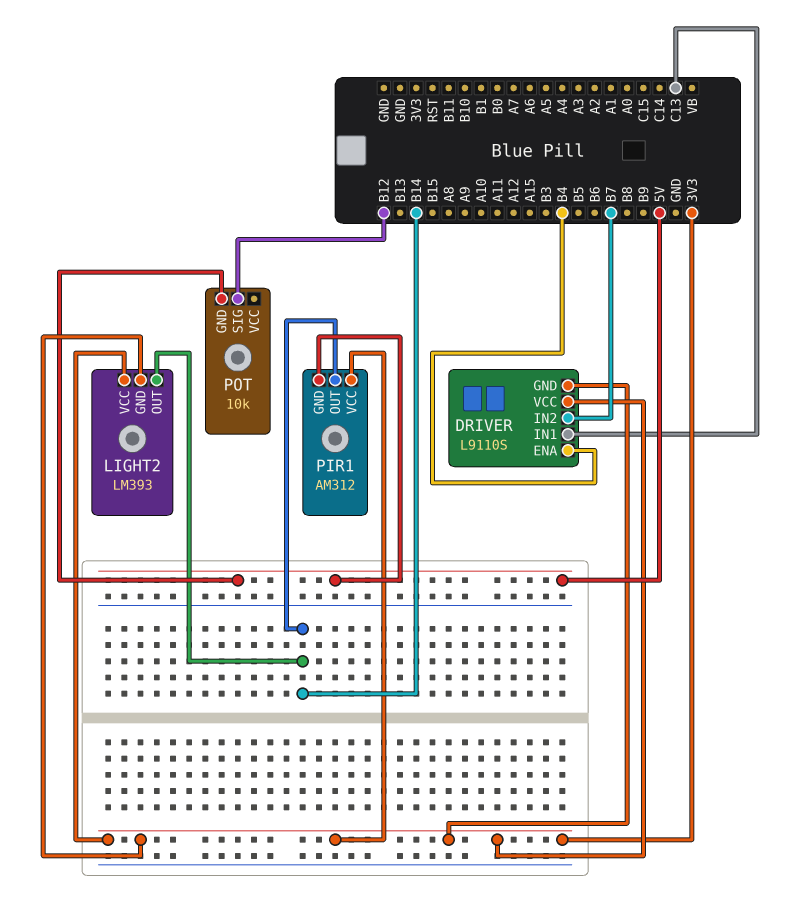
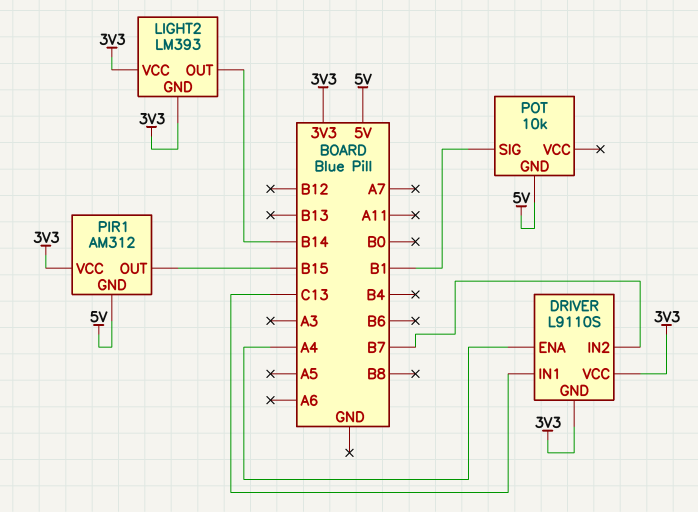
DRIVER pin ENA: B4 -> A4
PIR1 pin OUT: B14 -> B15
POT pin SIG: B12 -> B1

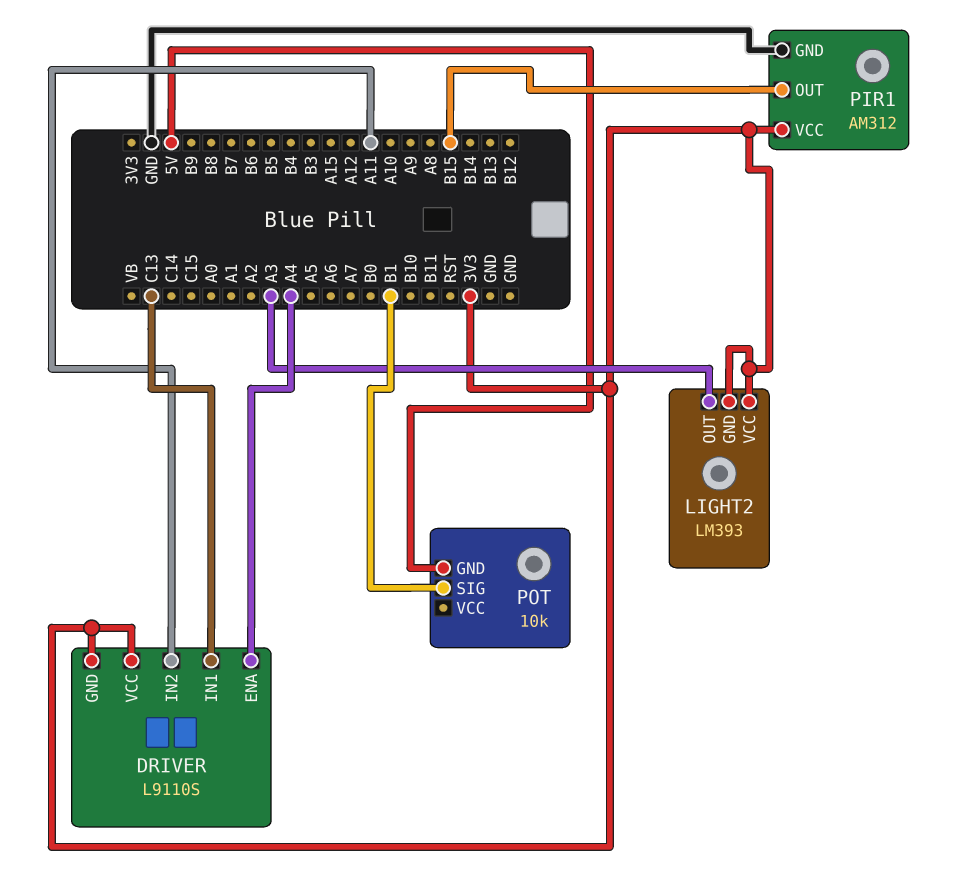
DRIVER pin IN2: B7 -> A11
LIGHT2 pin OUT: B14 -> A3
PIR1 pin GND: 5V -> GND

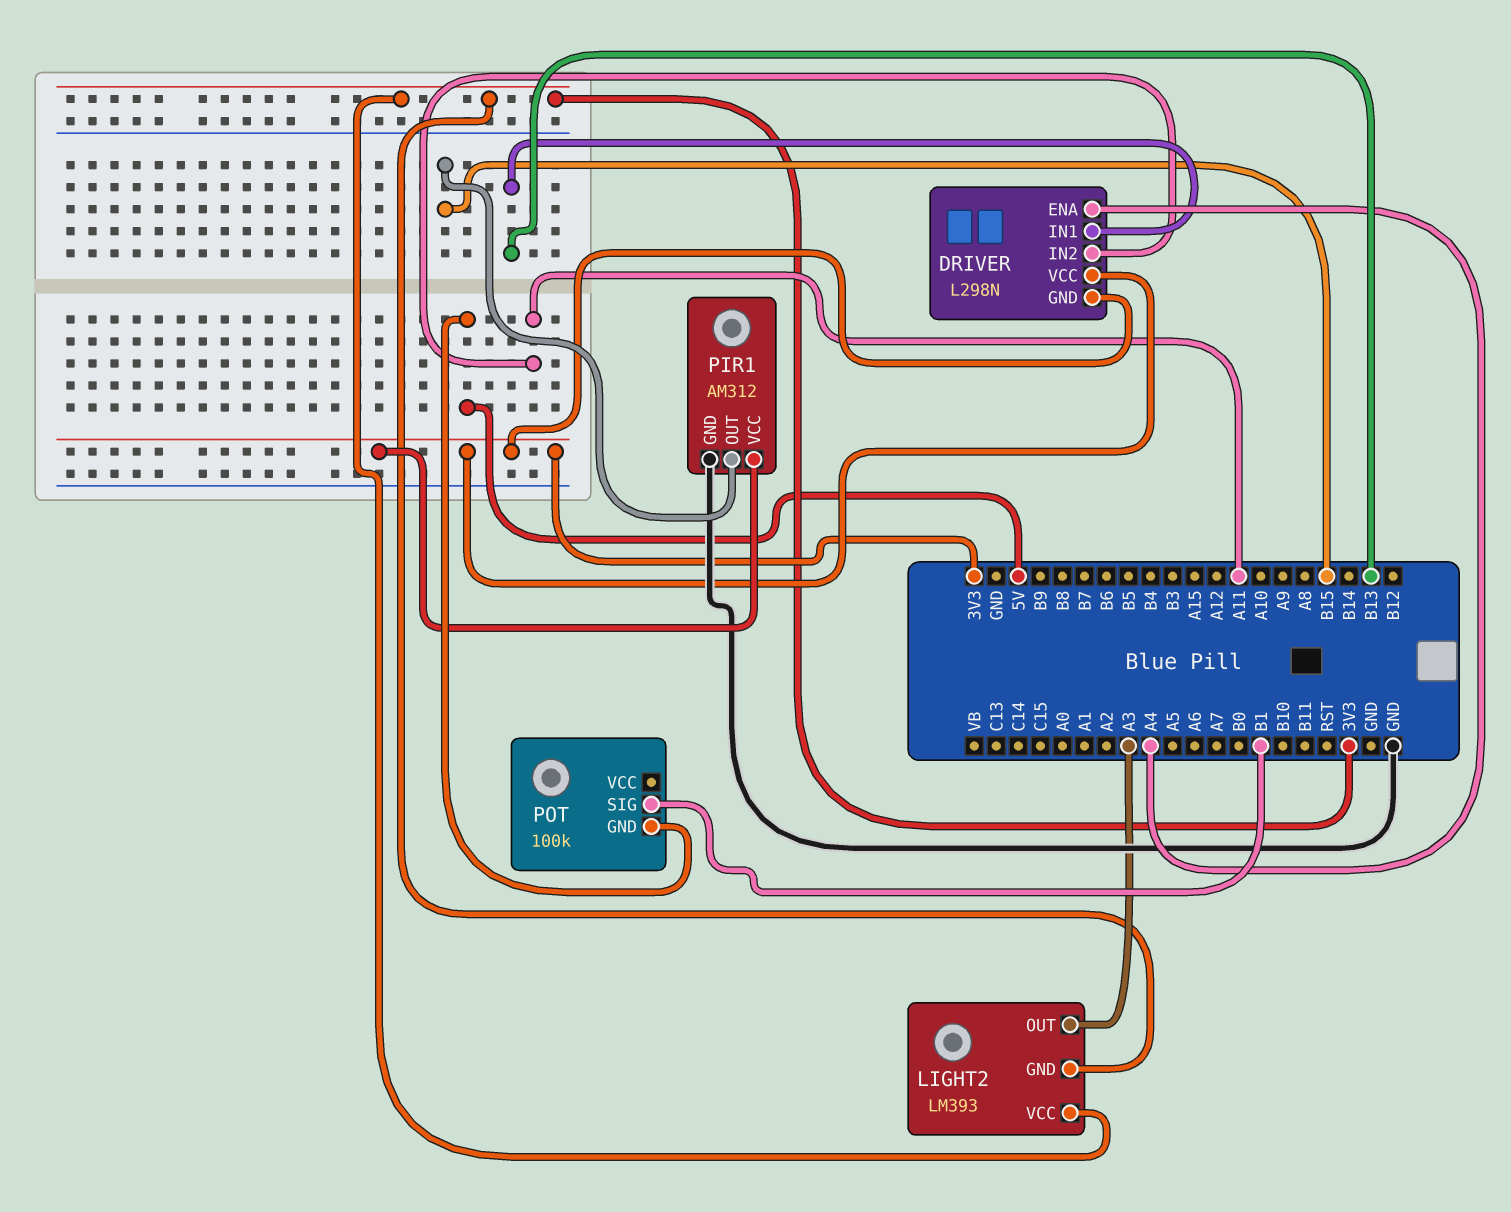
DRIVER: L9110S -> L298N
DRIVER pin IN1: C13 -> B13
POT: 10k -> 100k

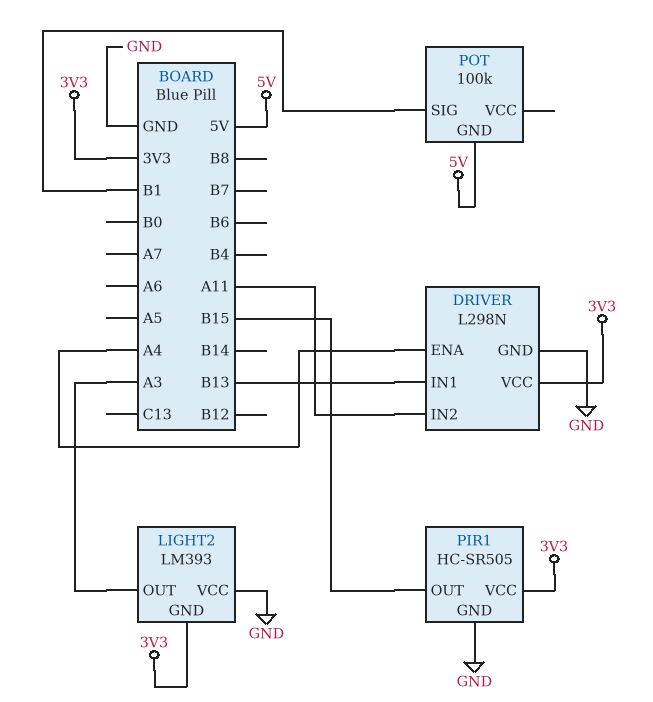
DRIVER pin GND: 3V3 -> GND
LIGHT2 pin VCC: 3V3 -> GND
PIR1: AM312 -> HC-SR505

